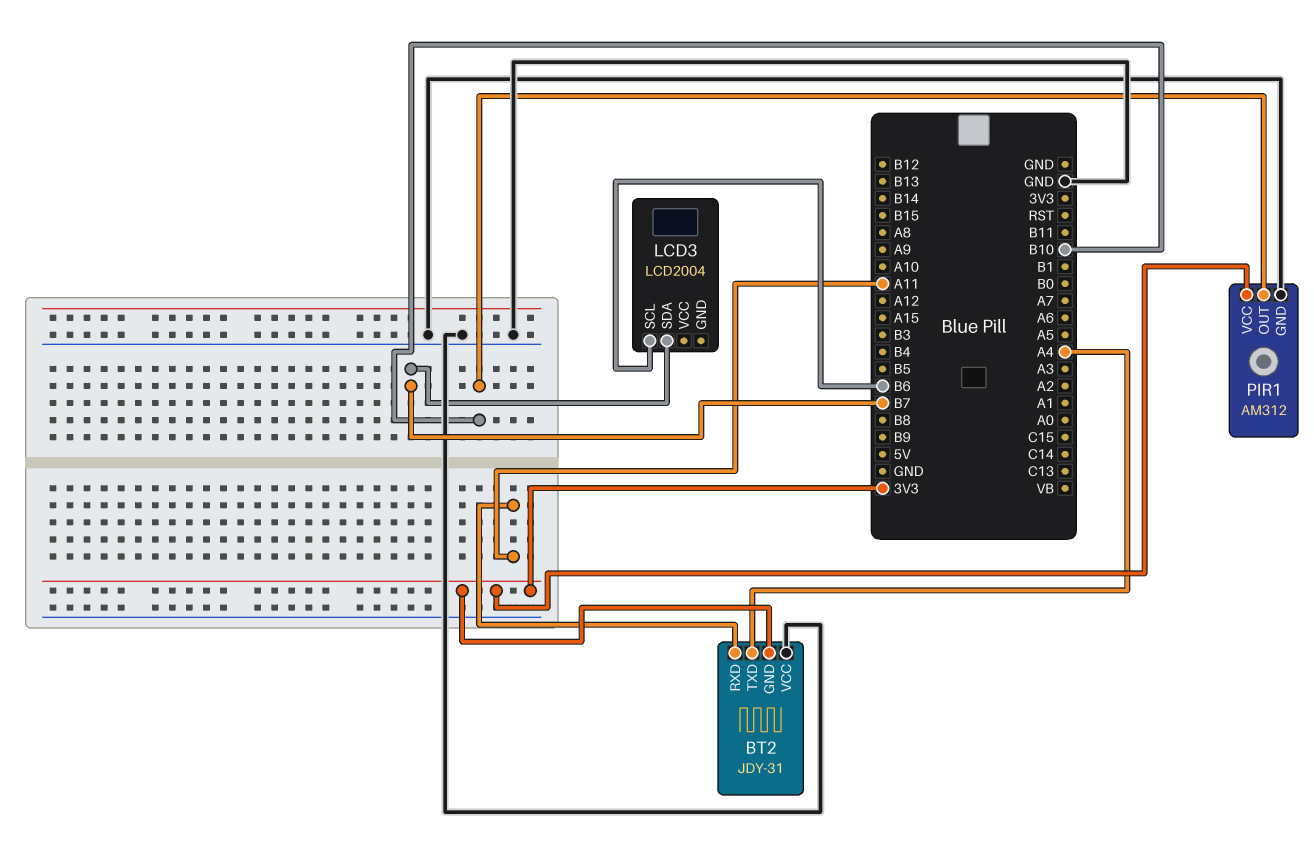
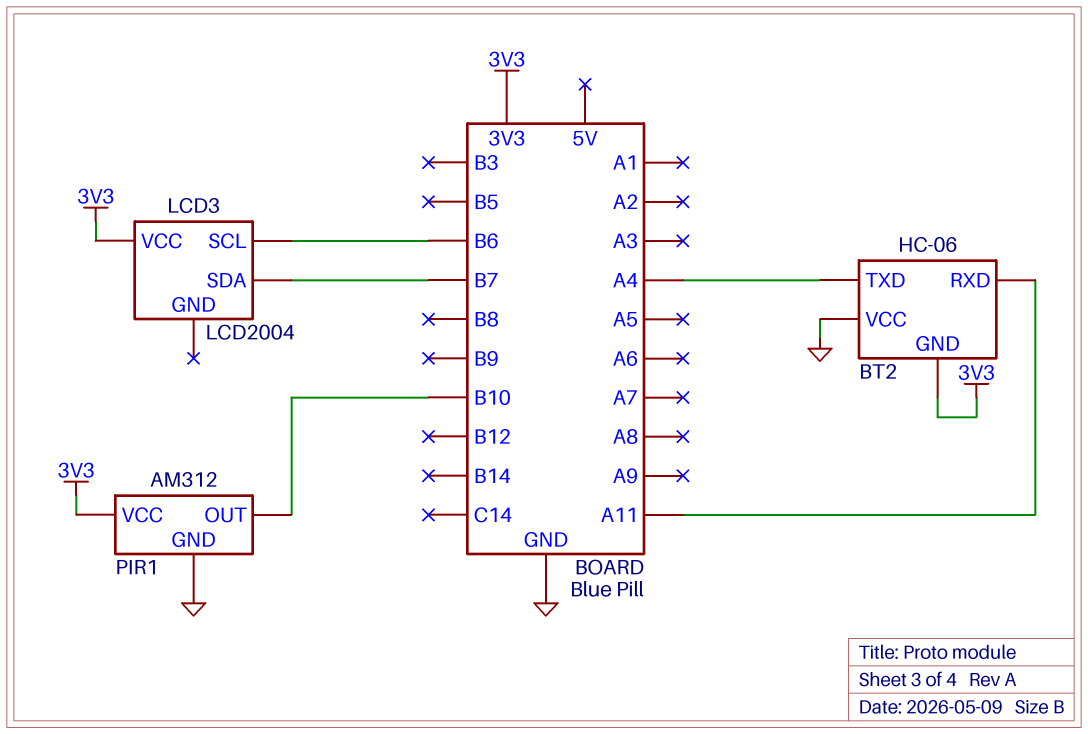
BT2: JDY-31 -> HC-06
LCD3 pin VCC: none -> 3V3

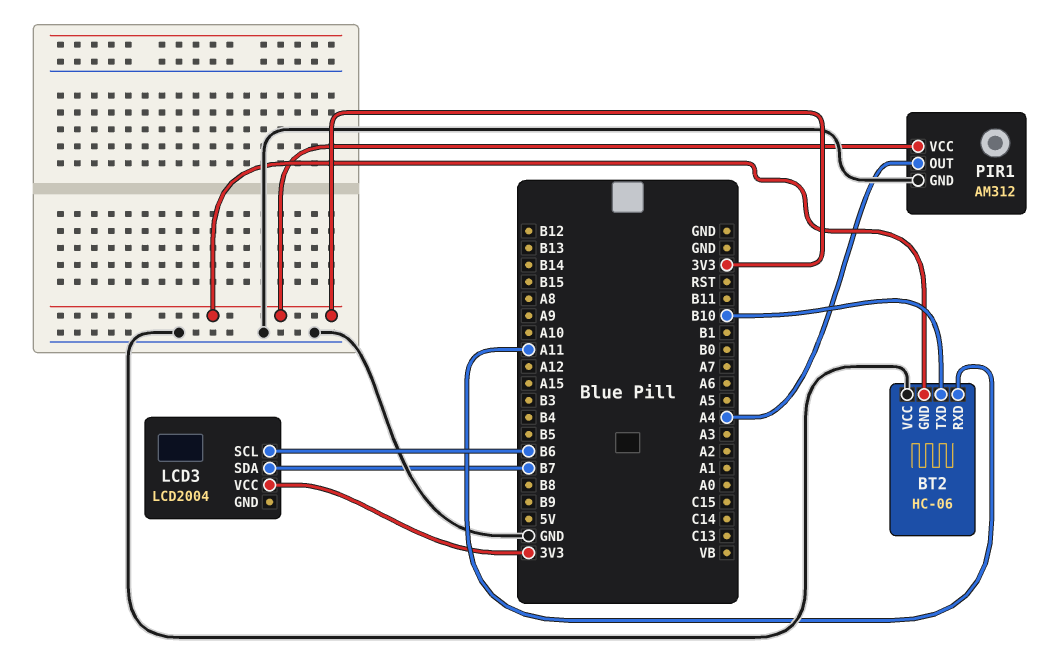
BT2 pin TXD: A4 -> B10
PIR1 pin OUT: B10 -> A4

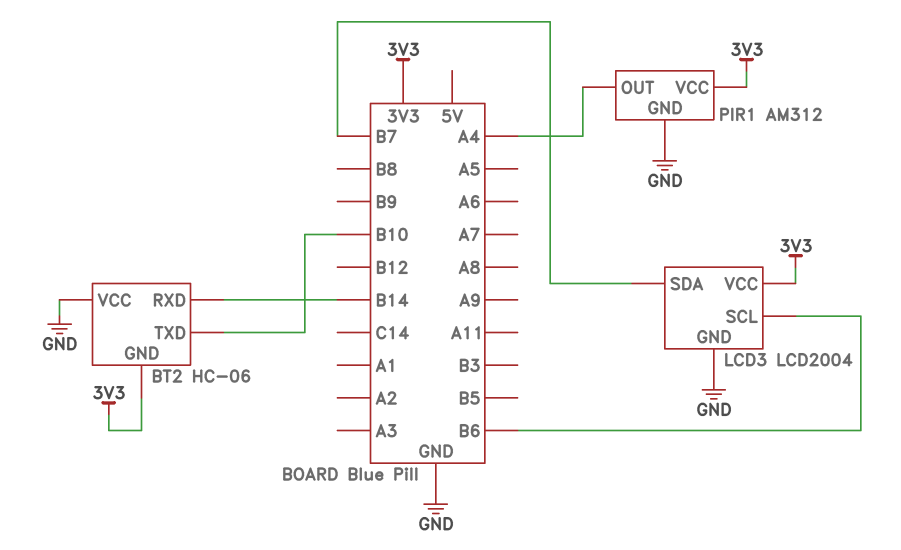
BT2 pin RXD: A11 -> B14
LCD3 pin GND: none -> GND

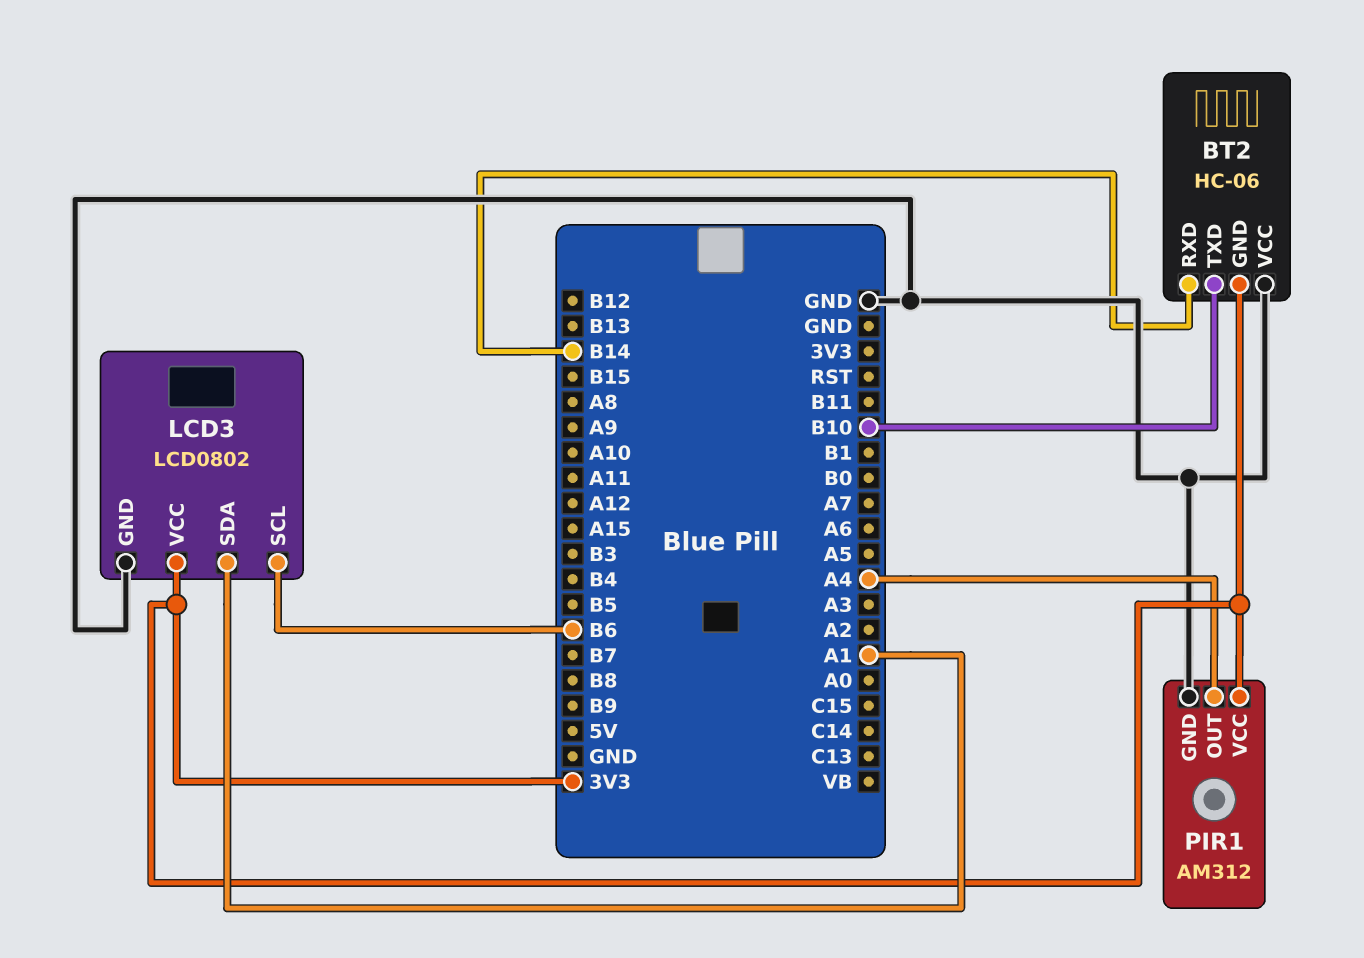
LCD3: LCD2004 -> LCD0802
LCD3 pin SDA: B7 -> A1

